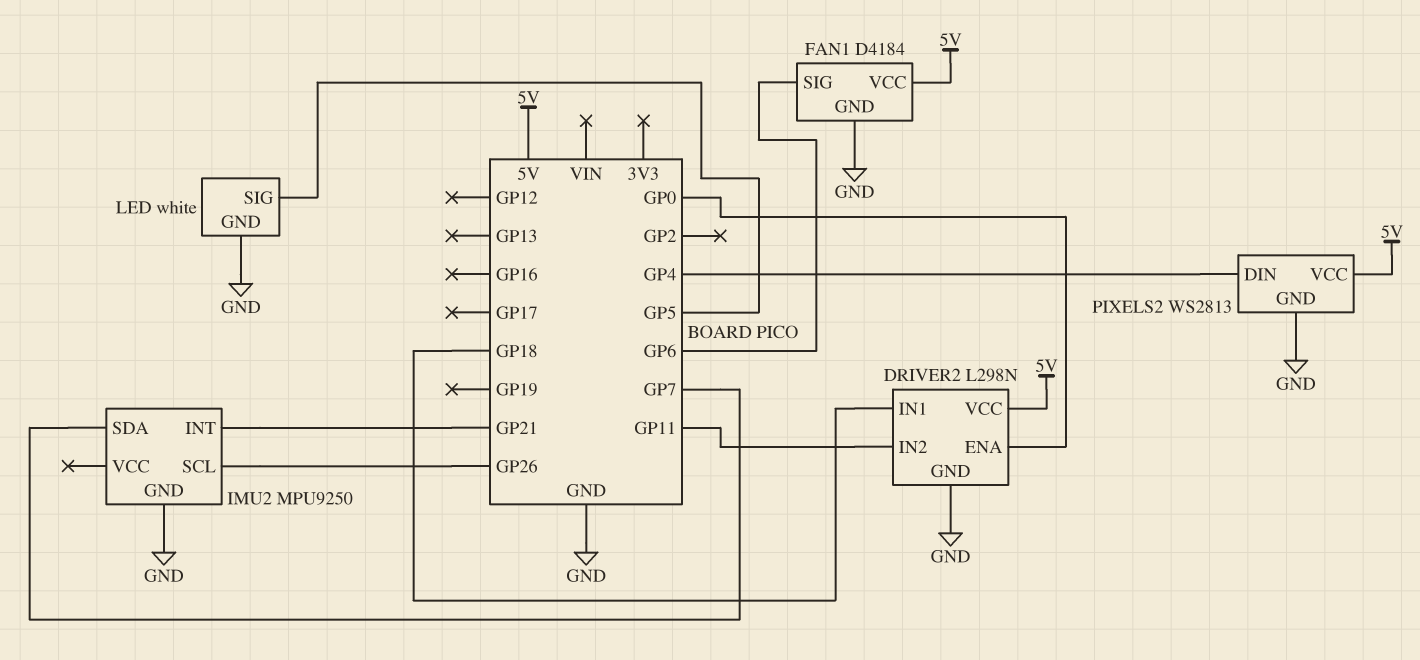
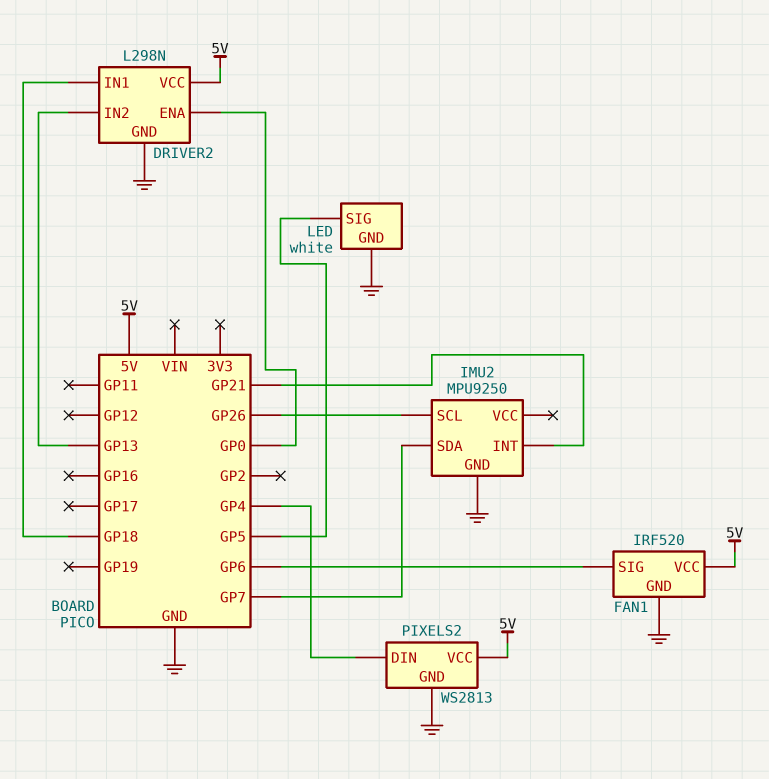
DRIVER2 pin IN2: GP11 -> GP13
FAN1: D4184 -> IRF520

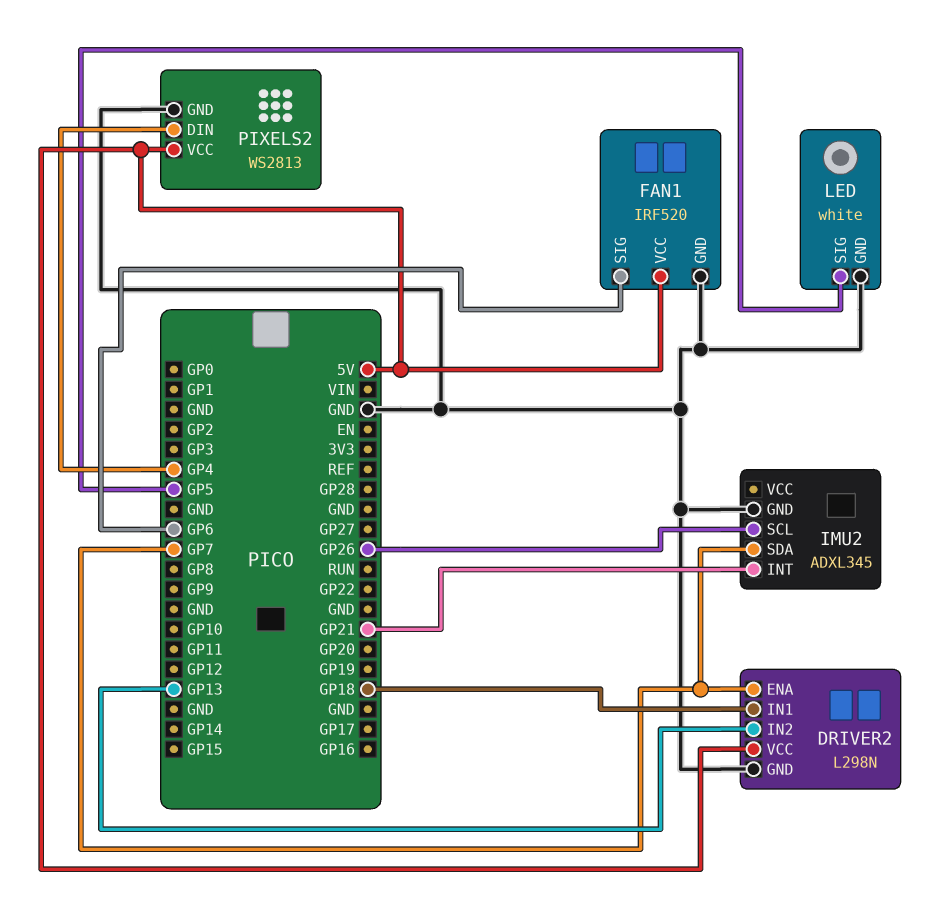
DRIVER2 pin ENA: GP0 -> GP7
IMU2: MPU9250 -> ADXL345

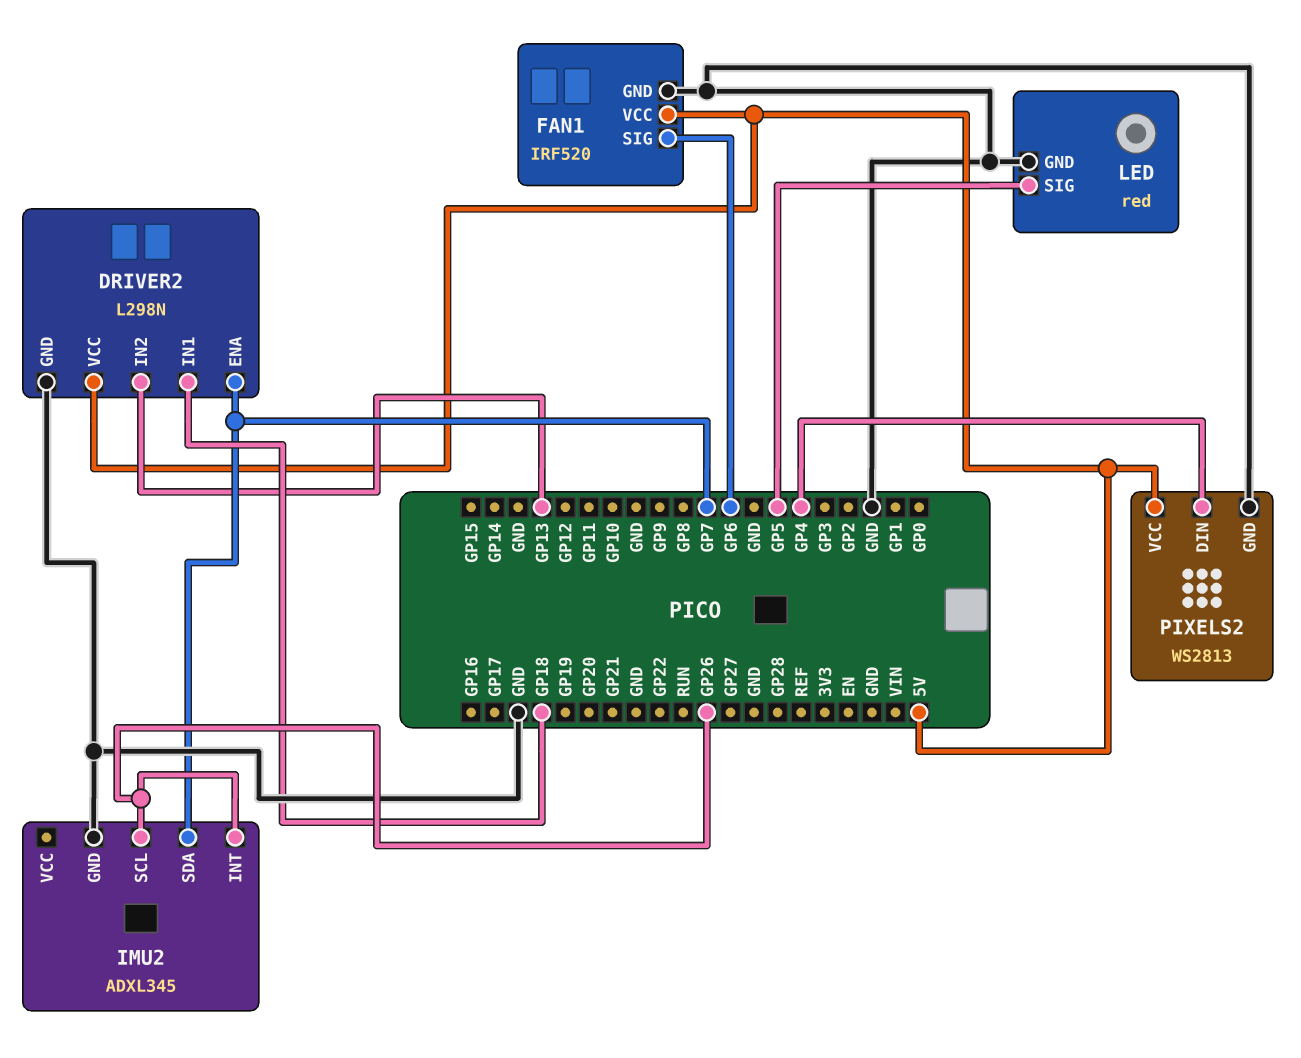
IMU2 pin INT: GP21 -> GP26
LED: white -> red

